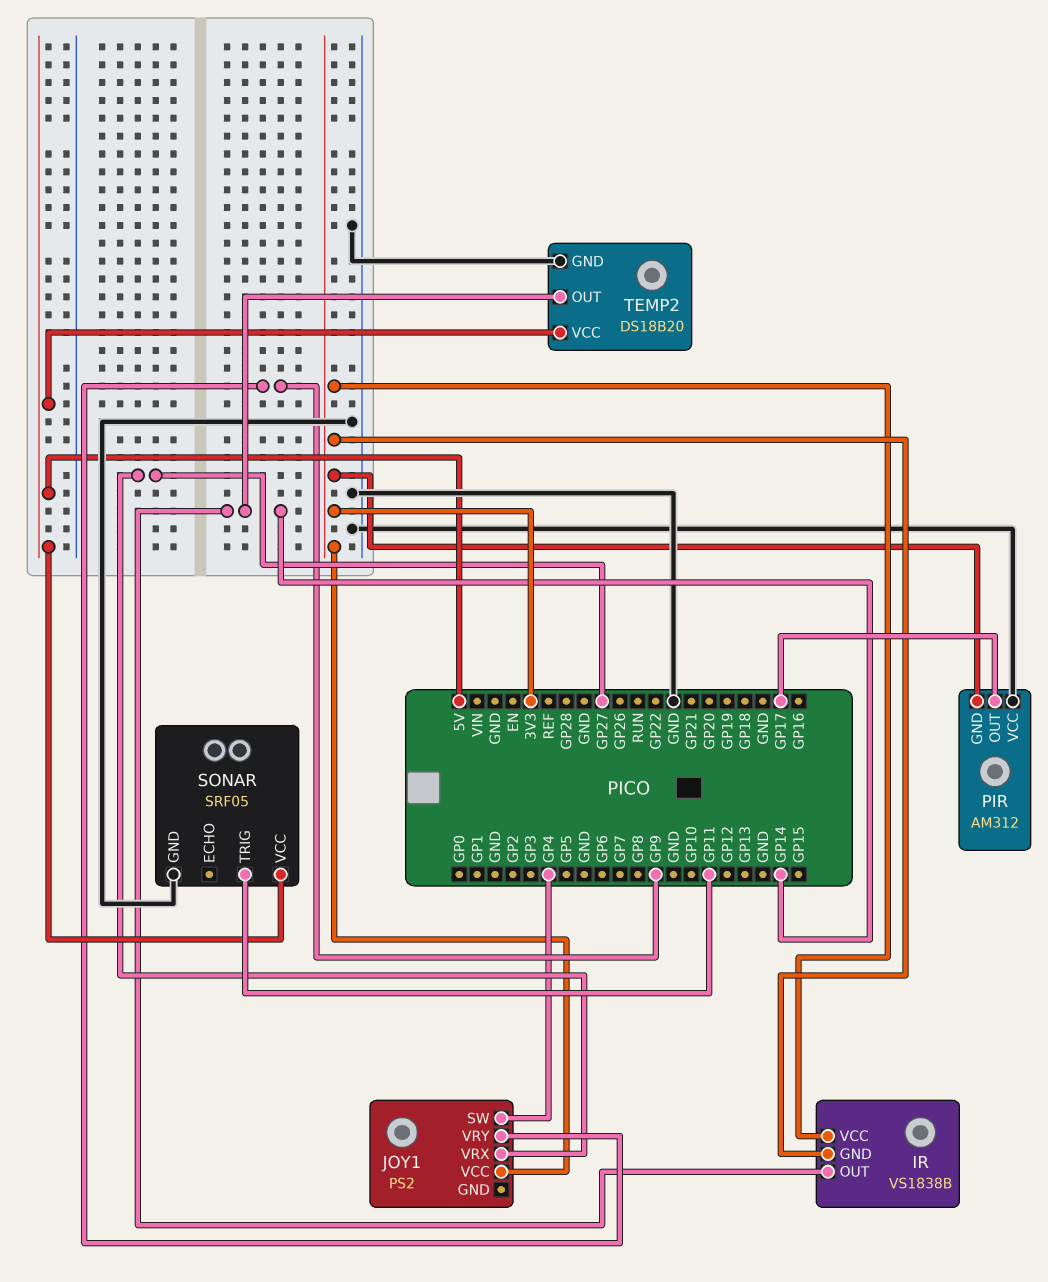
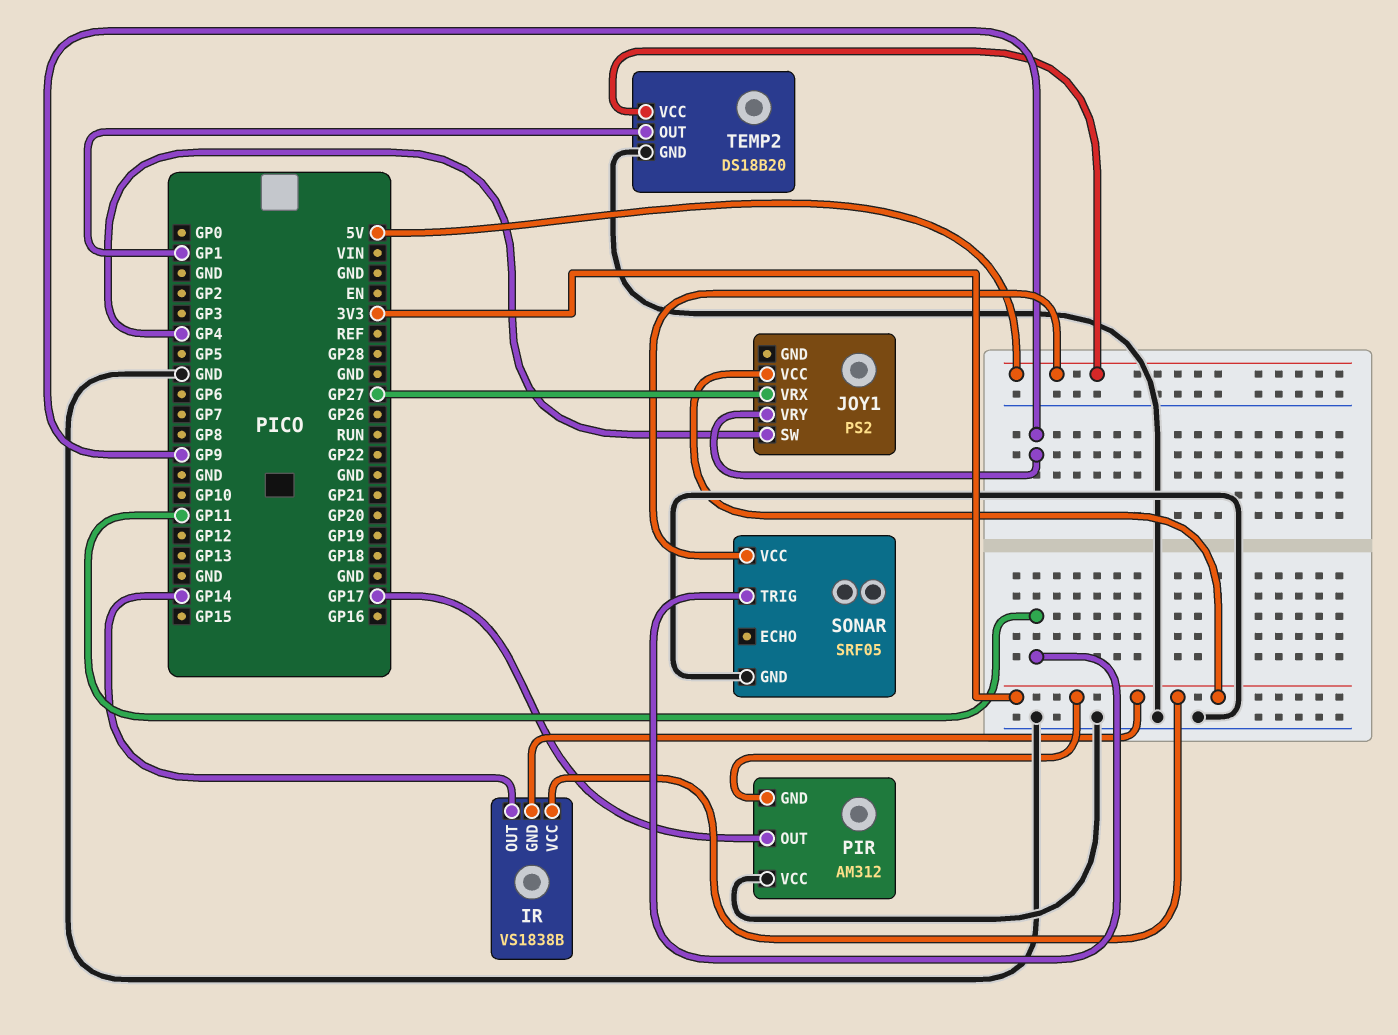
TEMP2 pin OUT: GP14 -> GP1

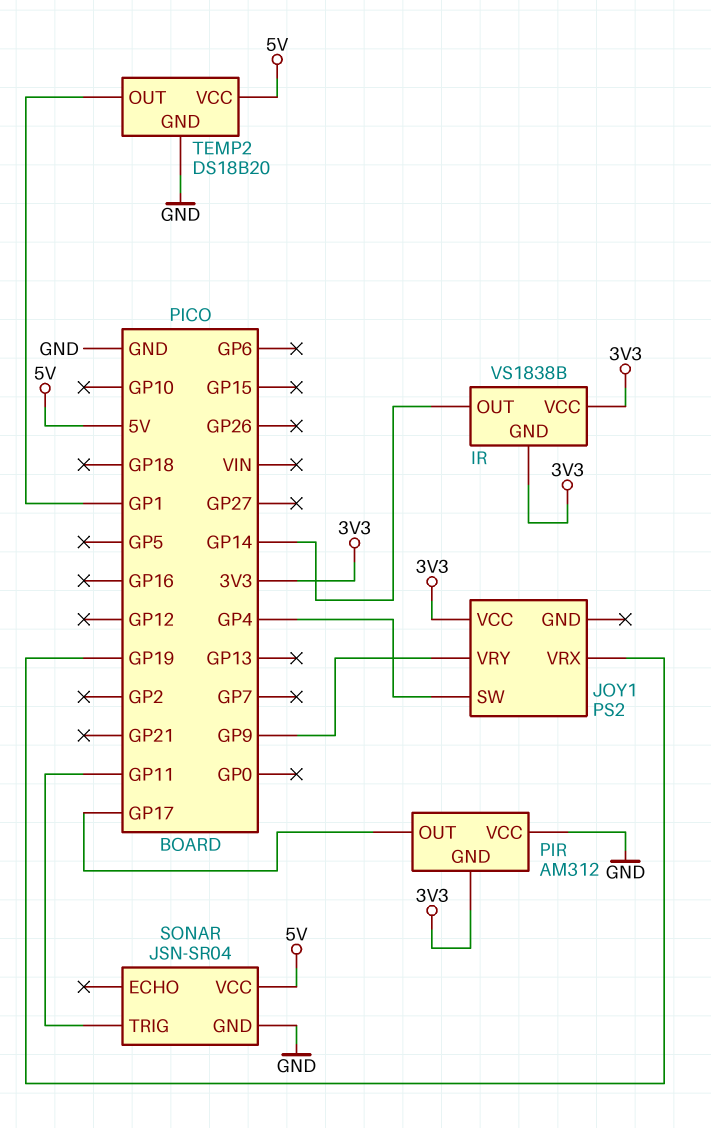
JOY1 pin VRX: GP27 -> GP19
SONAR: SRF05 -> JSN-SR04

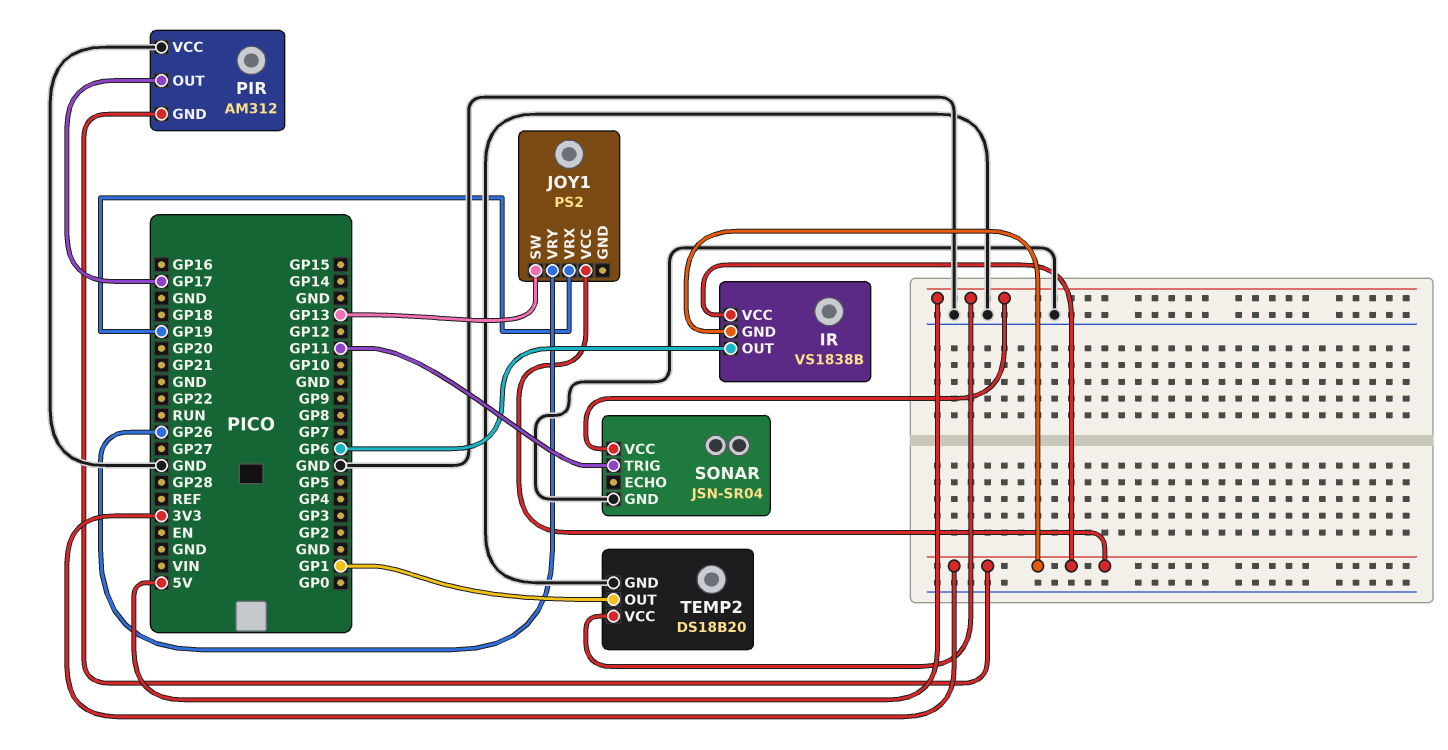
IR pin OUT: GP14 -> GP6
JOY1 pin SW: GP4 -> GP13
JOY1 pin VRY: GP9 -> GP26

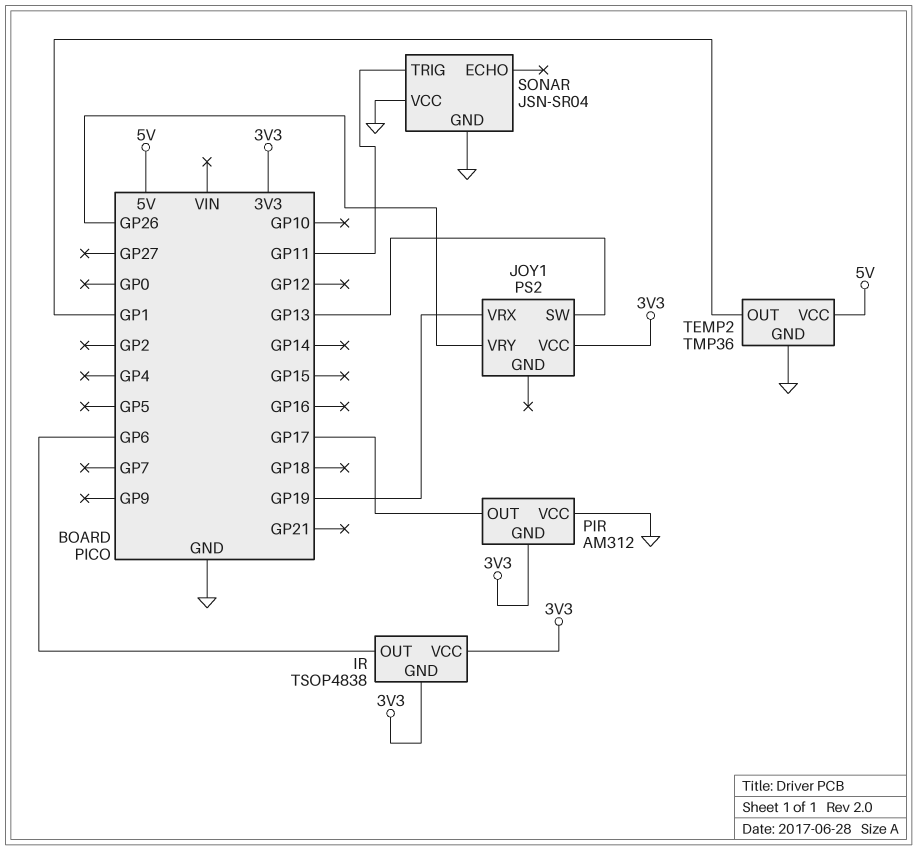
IR: VS1838B -> TSOP4838
SONAR pin VCC: 5V -> GND
TEMP2: DS18B20 -> TMP36

